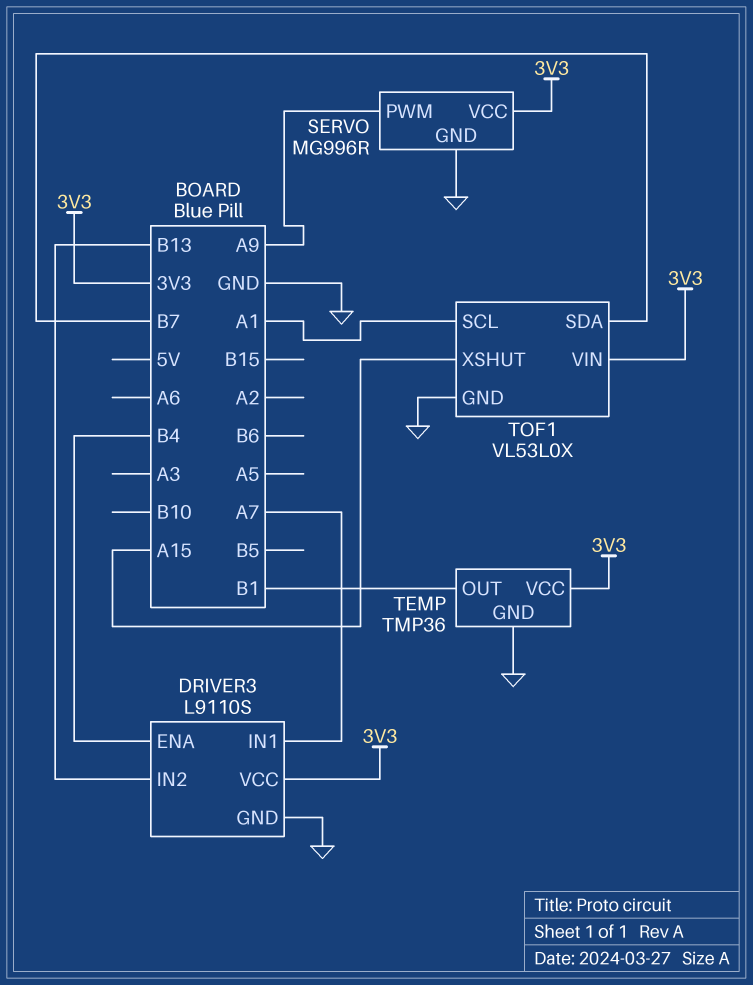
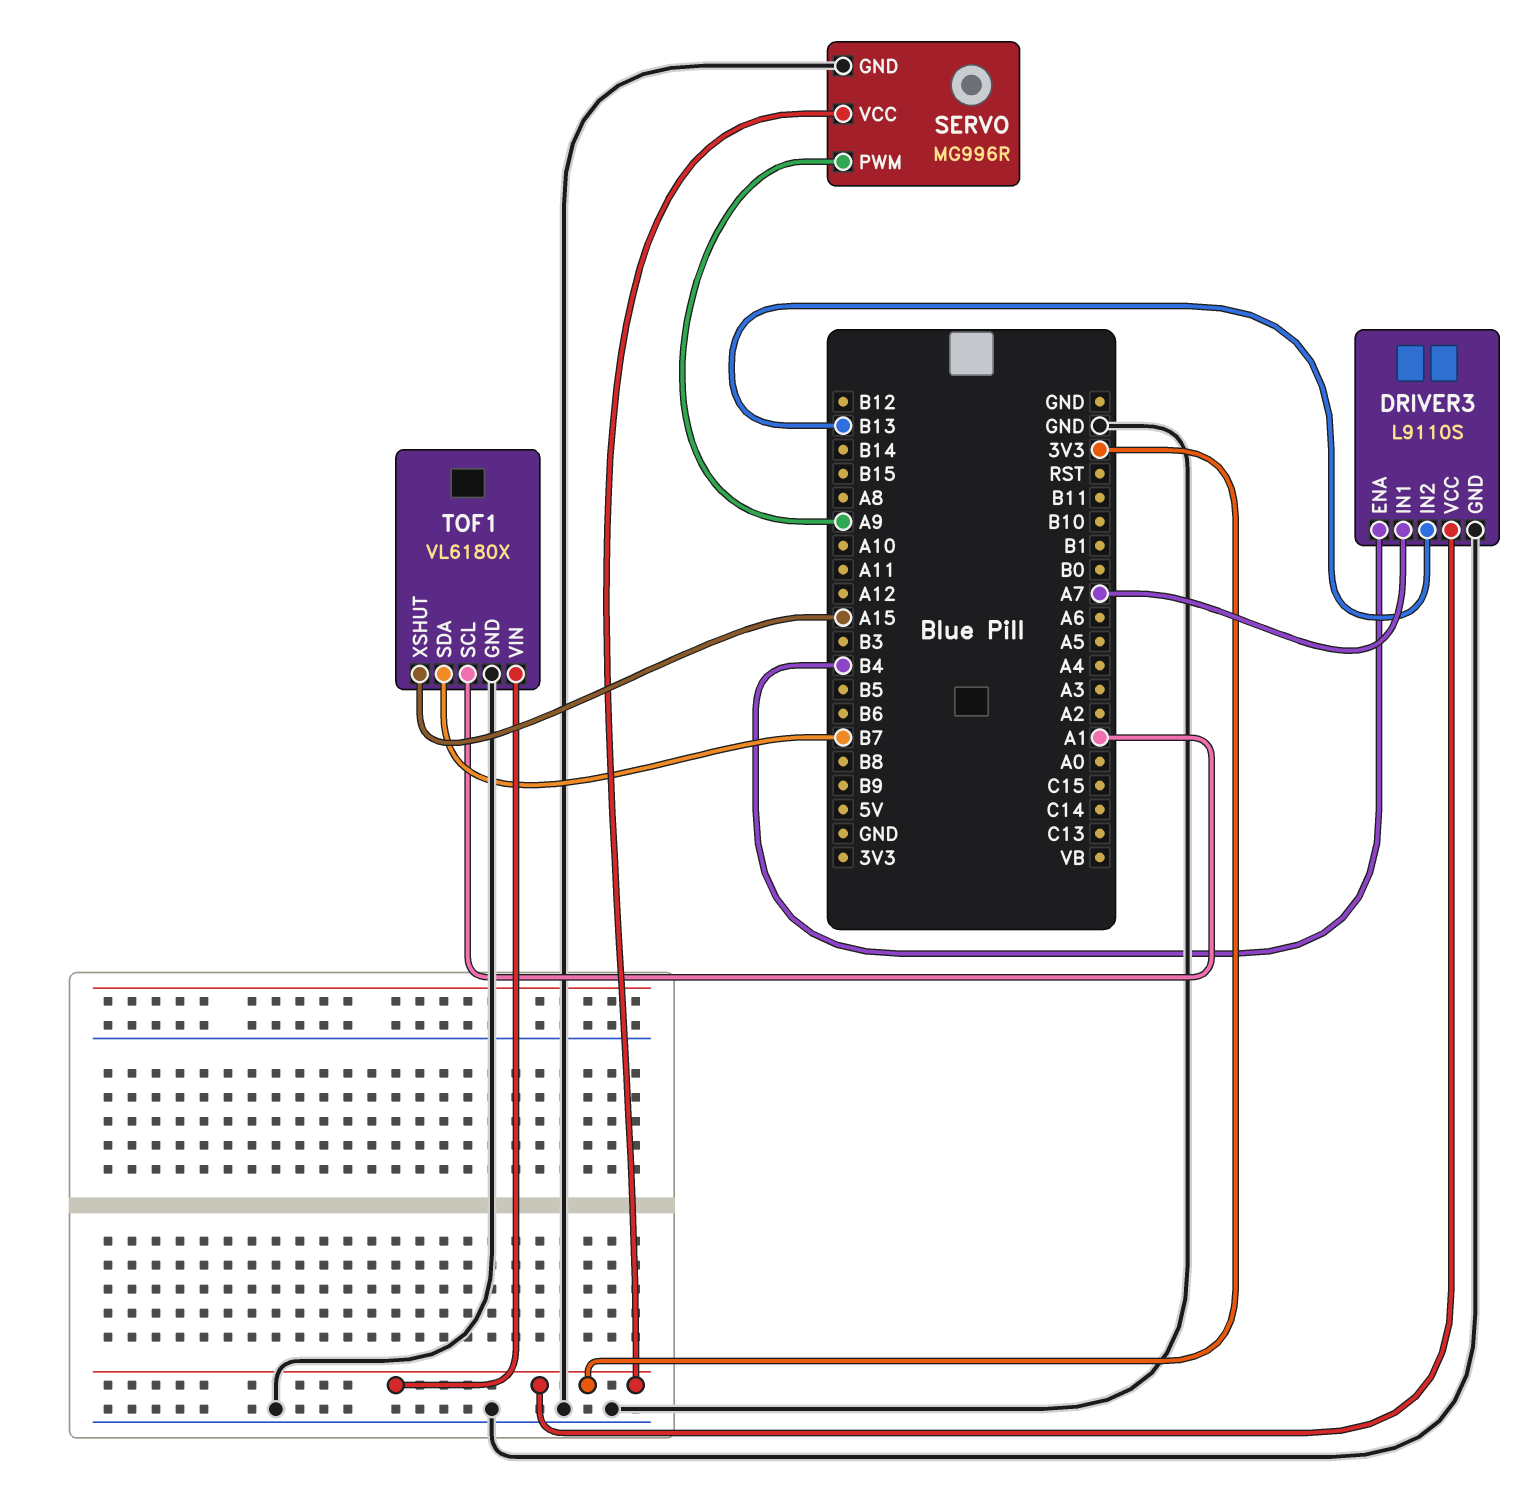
TEMP: TMP36 -> none
TEMP pin GND: GND -> none
TEMP pin OUT: B1 -> none
TEMP pin VCC: 3V3 -> none
TOF1: VL53L0X -> VL6180X

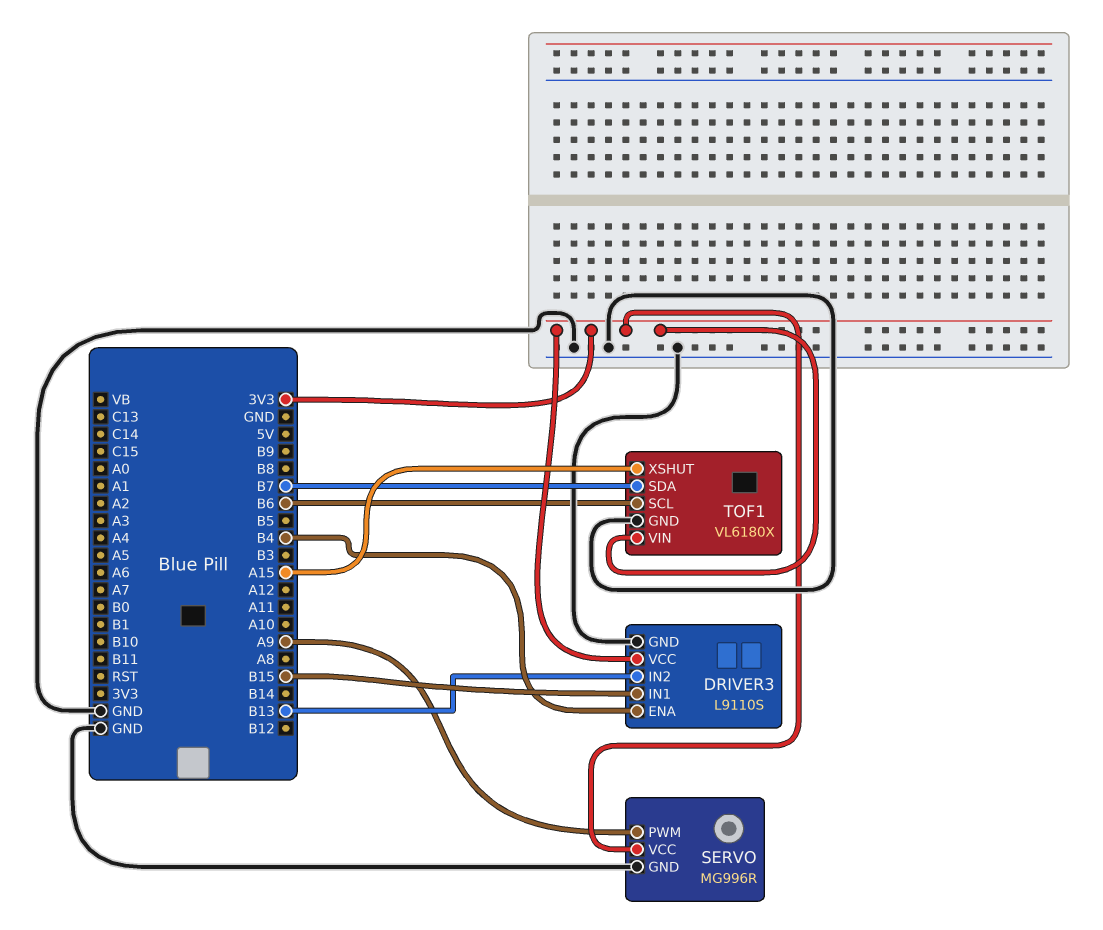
DRIVER3 pin IN1: A7 -> B15
TOF1 pin SCL: A1 -> B6

